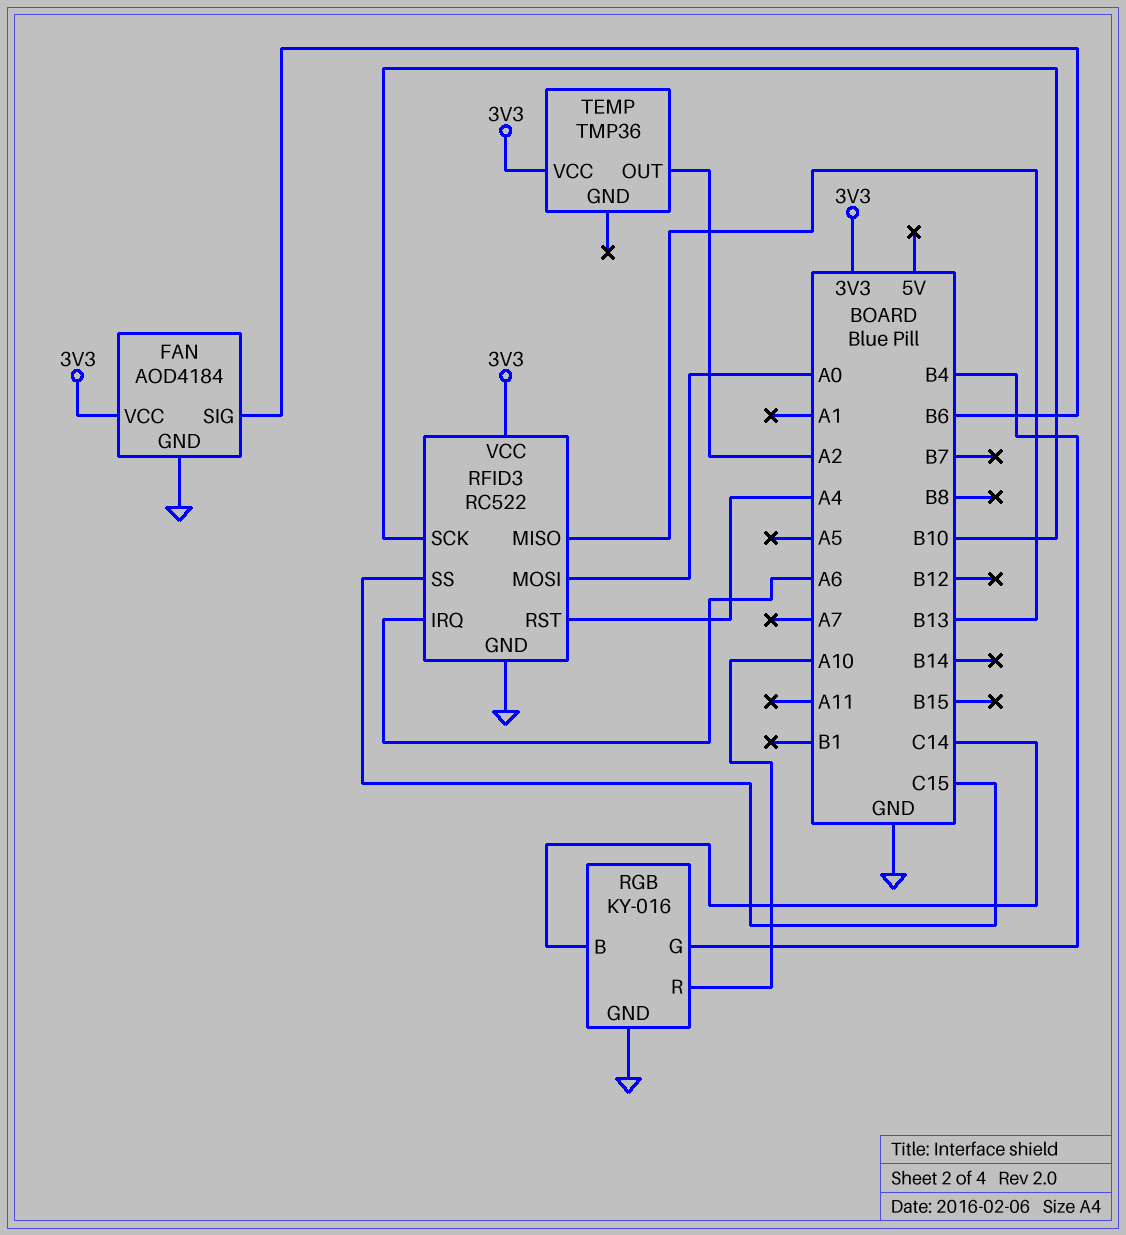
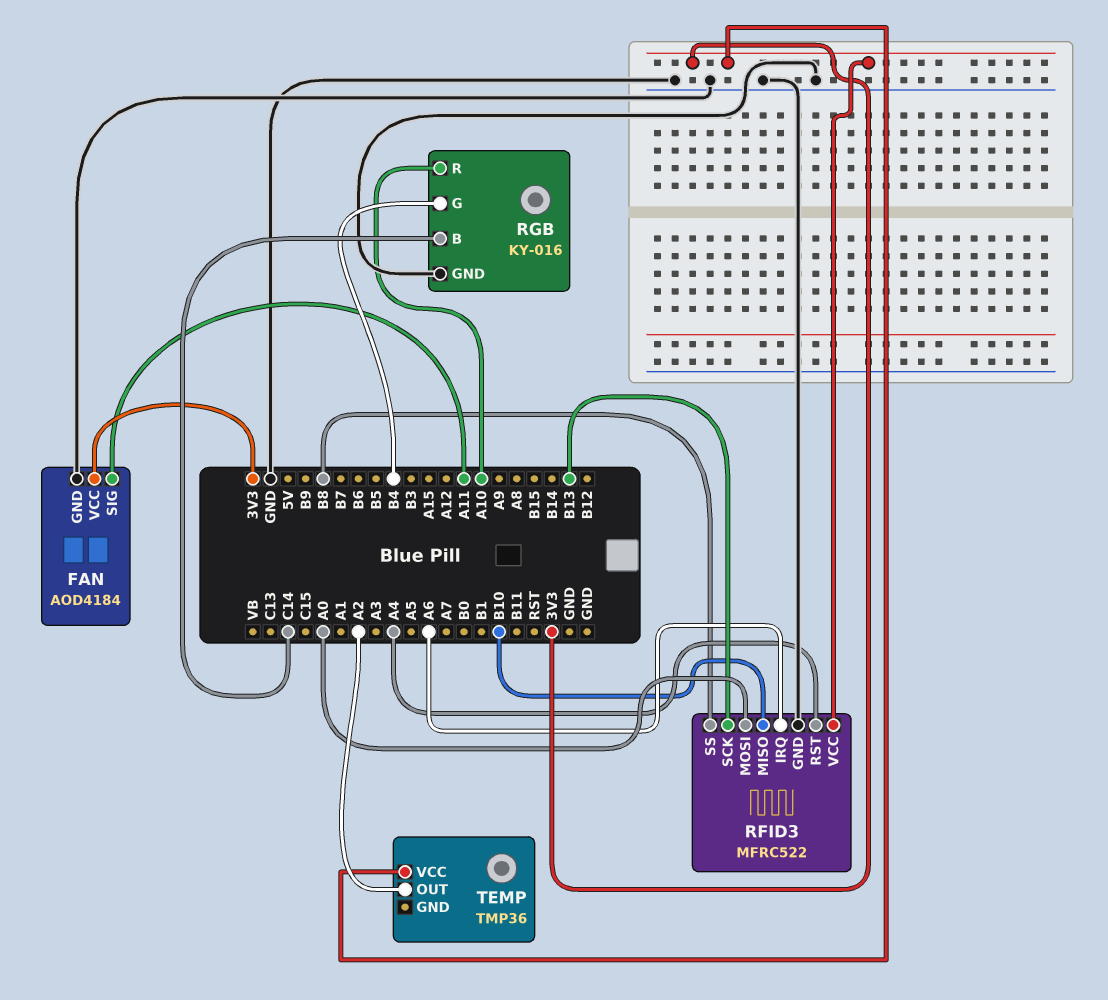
FAN pin SIG: B6 -> A11
RFID3: RC522 -> MFRC522
RFID3 pin MISO: B13 -> B10
RFID3 pin SCK: B10 -> B13
RFID3 pin SS: C15 -> B8

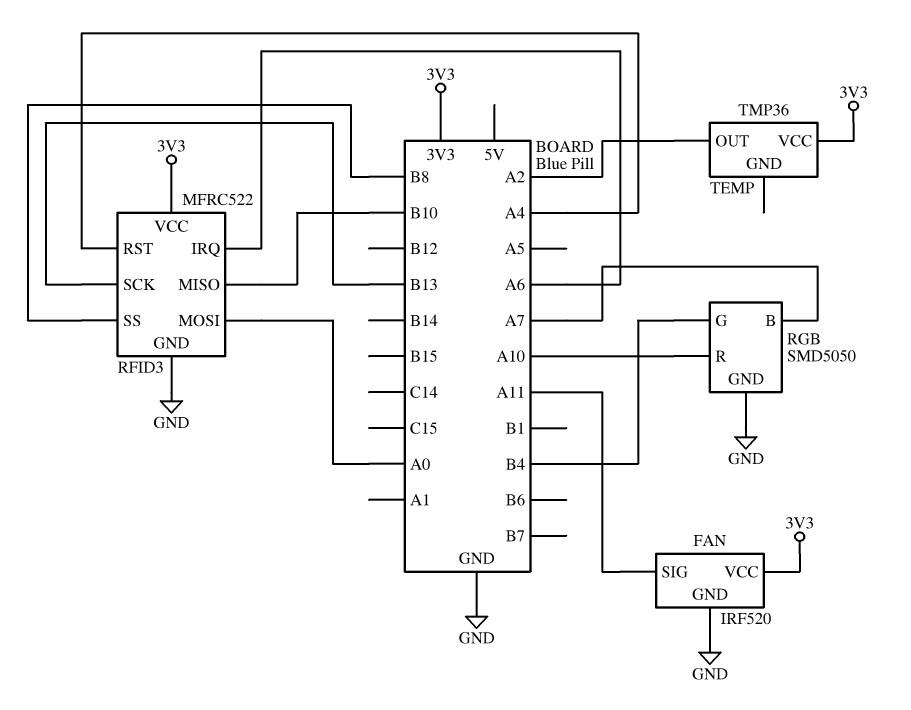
FAN: AOD4184 -> IRF520
RGB: KY-016 -> SMD5050
RGB pin B: C14 -> A7

